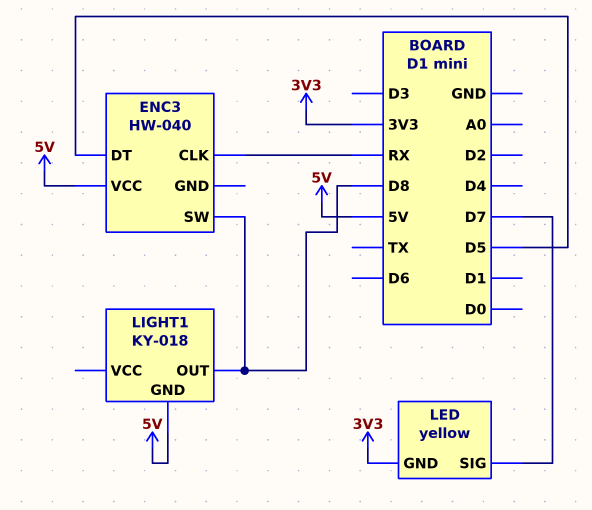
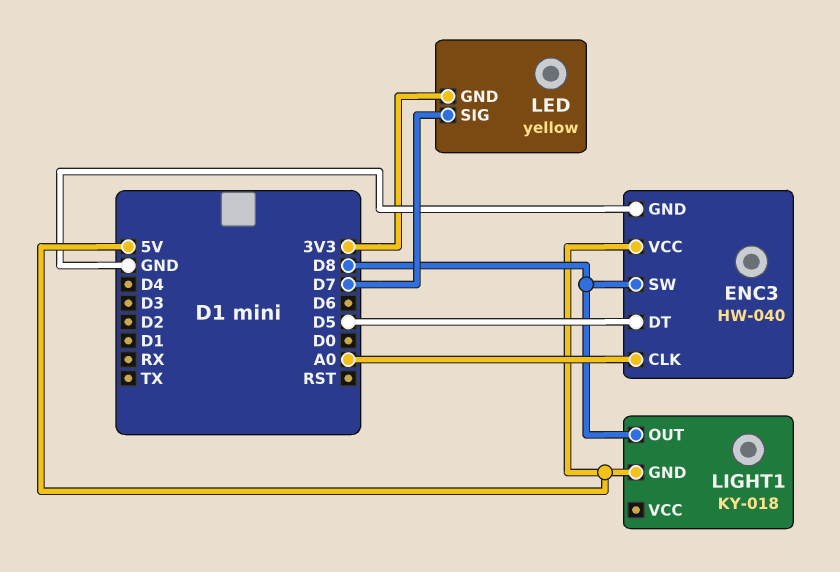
ENC3 pin CLK: RX -> A0
ENC3 pin GND: none -> GND

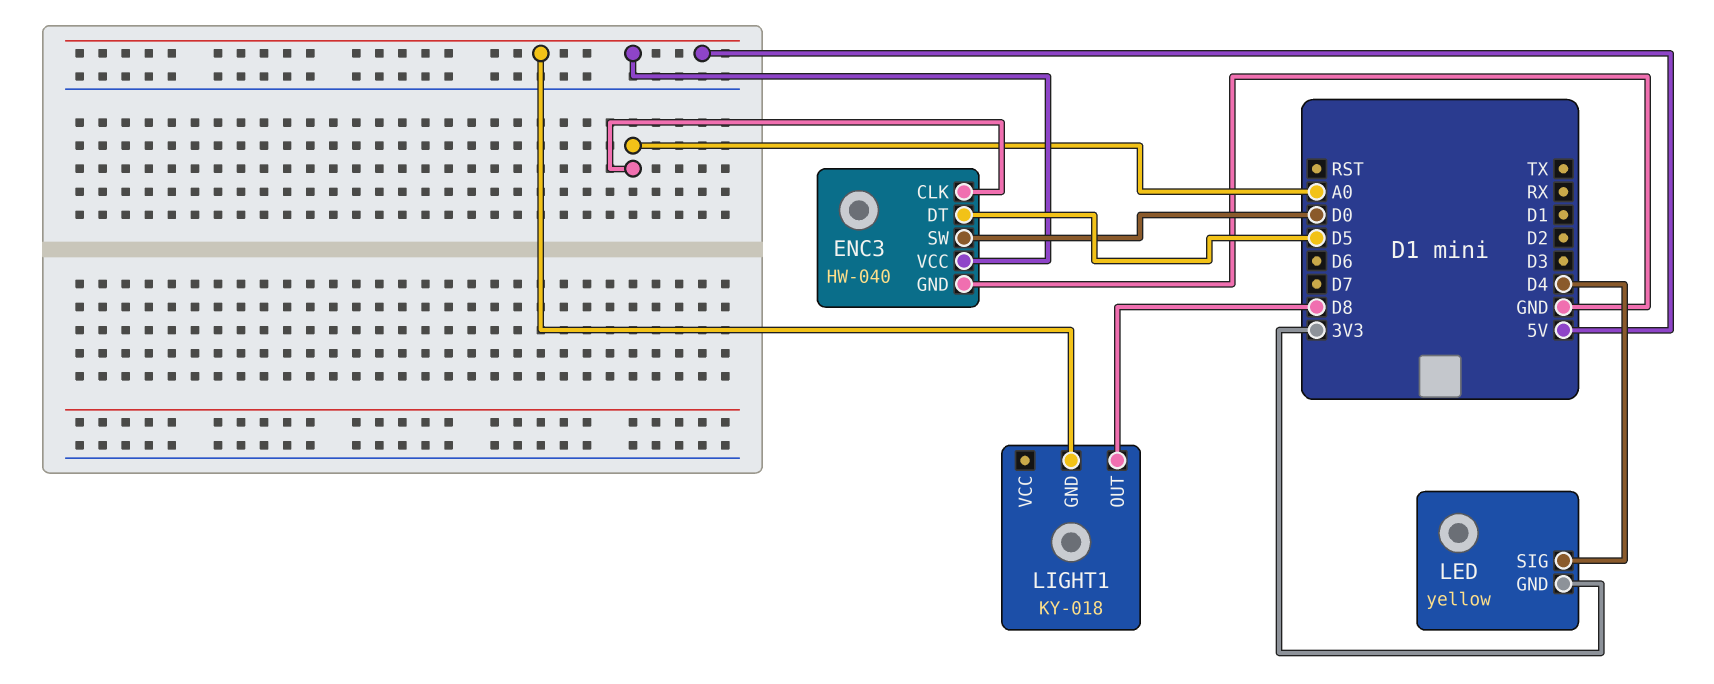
ENC3 pin SW: D8 -> D0
LED pin SIG: D7 -> D4

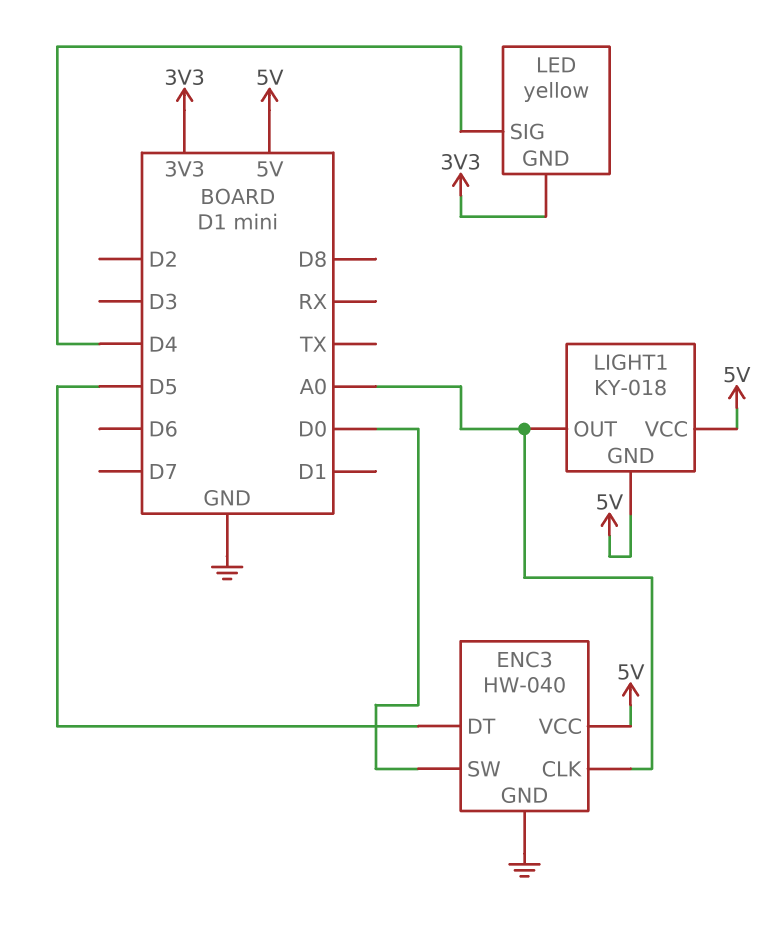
LIGHT1 pin OUT: D8 -> A0
LIGHT1 pin VCC: none -> 5V

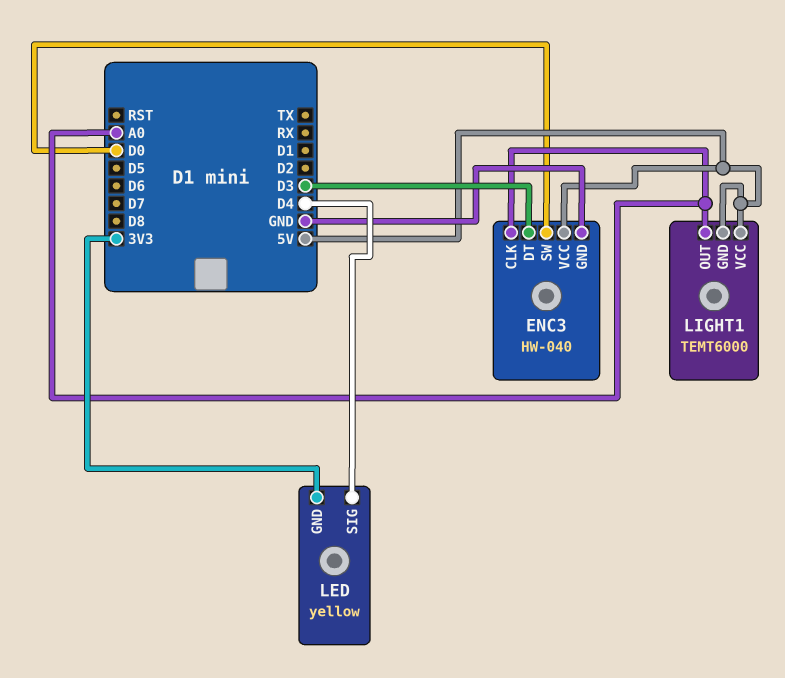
ENC3 pin DT: D5 -> D3
LIGHT1: KY-018 -> TEMT6000

